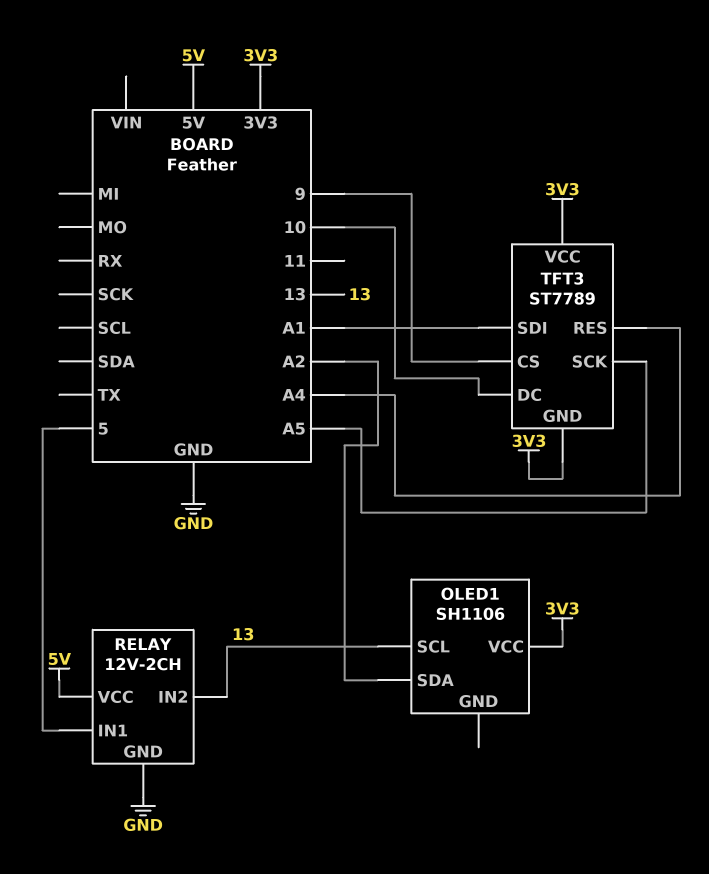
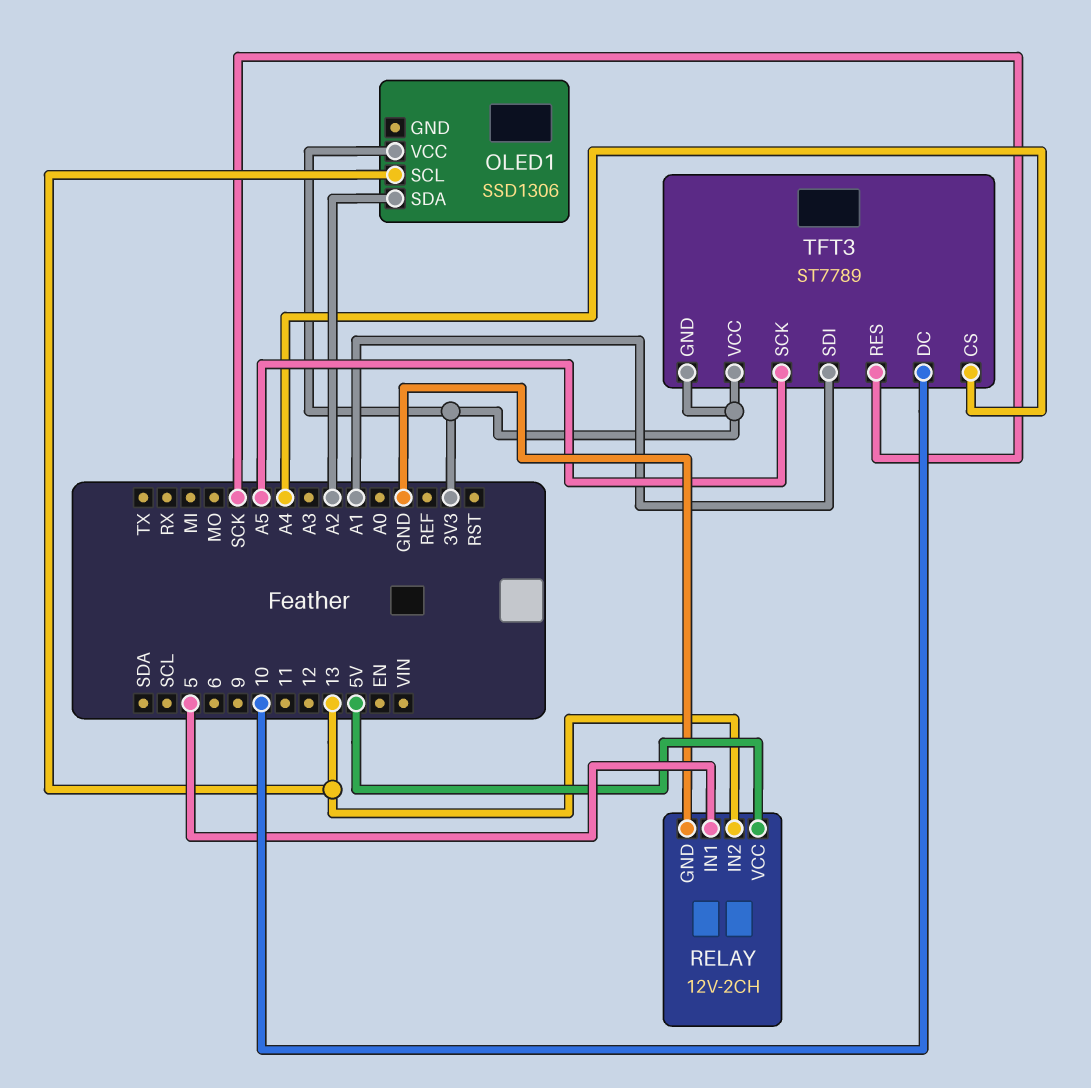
OLED1: SH1106 -> SSD1306
TFT3 pin CS: 9 -> A4
TFT3 pin RES: A4 -> SCK

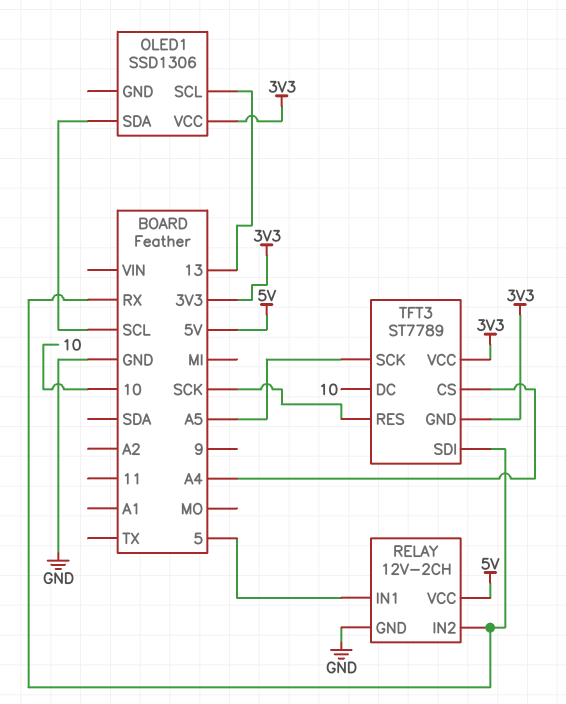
OLED1 pin SDA: A2 -> SCL
RELAY pin IN2: 13 -> RX
TFT3 pin SDI: A1 -> RX

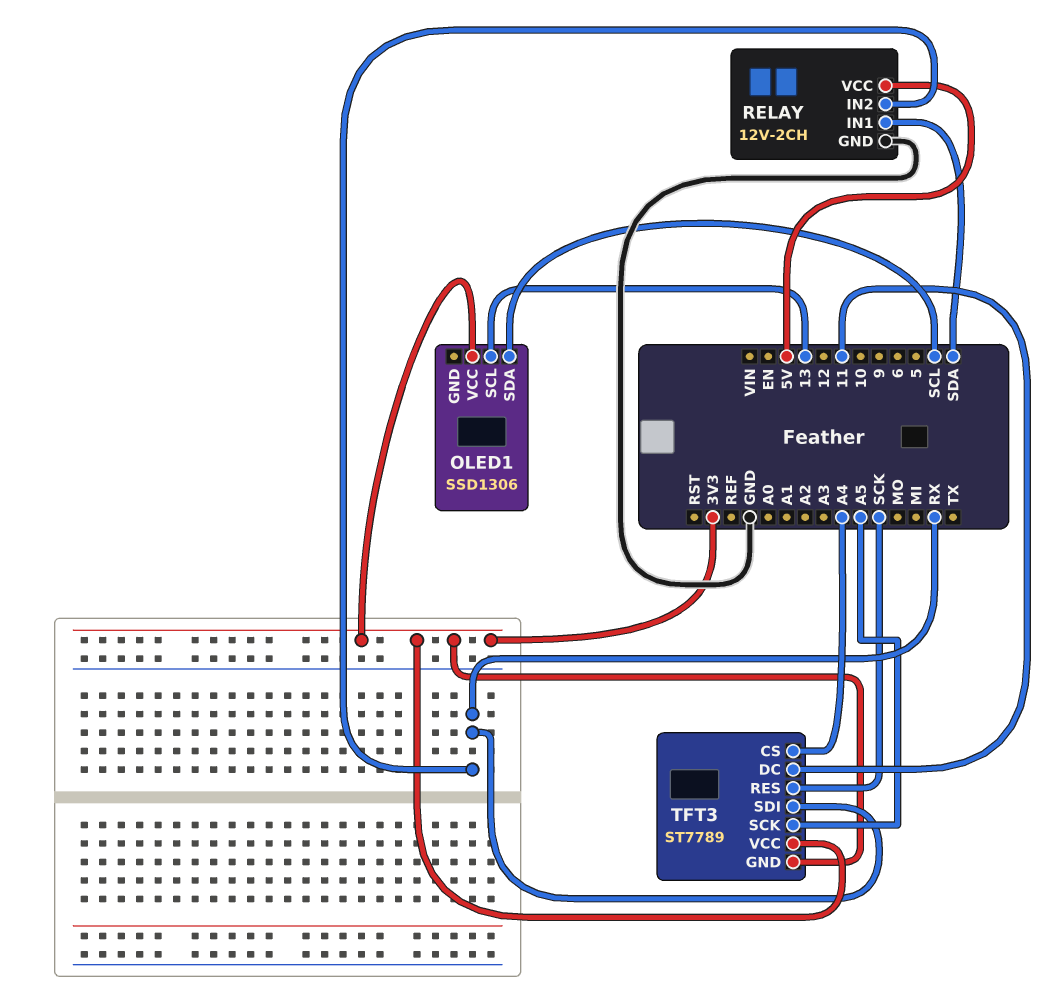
RELAY pin IN1: 5 -> SDA
TFT3 pin DC: 10 -> 11

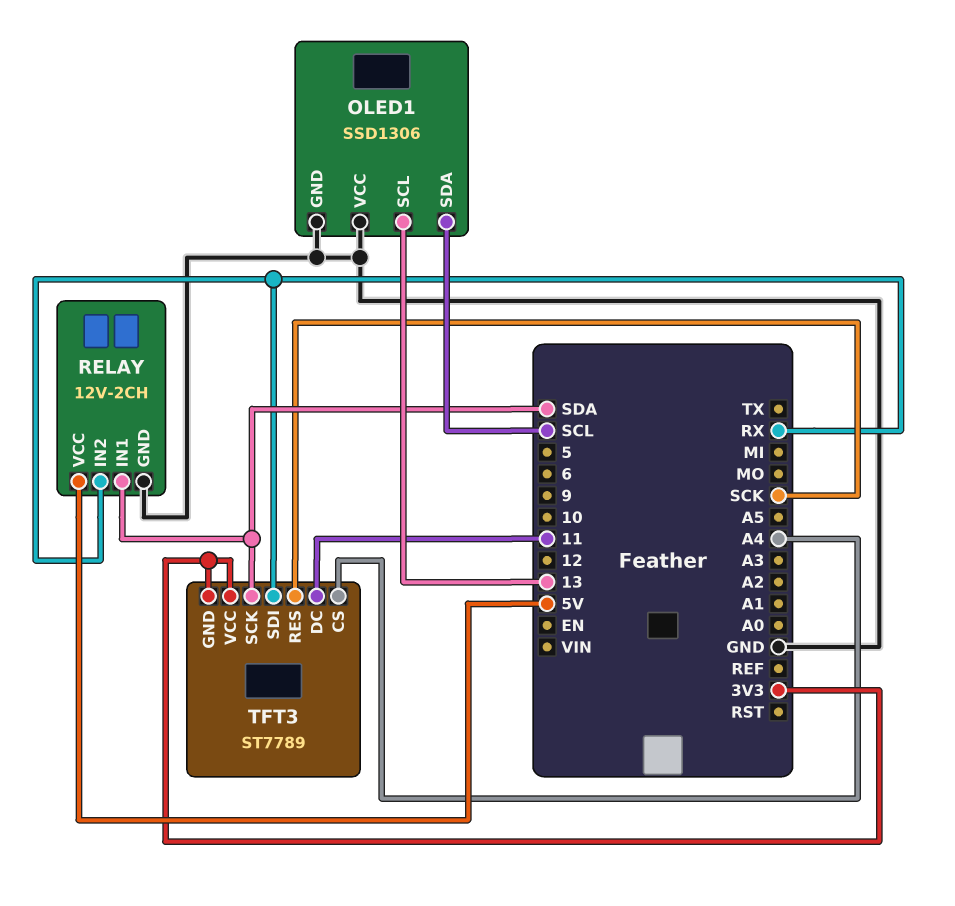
OLED1 pin GND: none -> GND
OLED1 pin VCC: 3V3 -> GND
TFT3 pin SCK: A5 -> SDA

